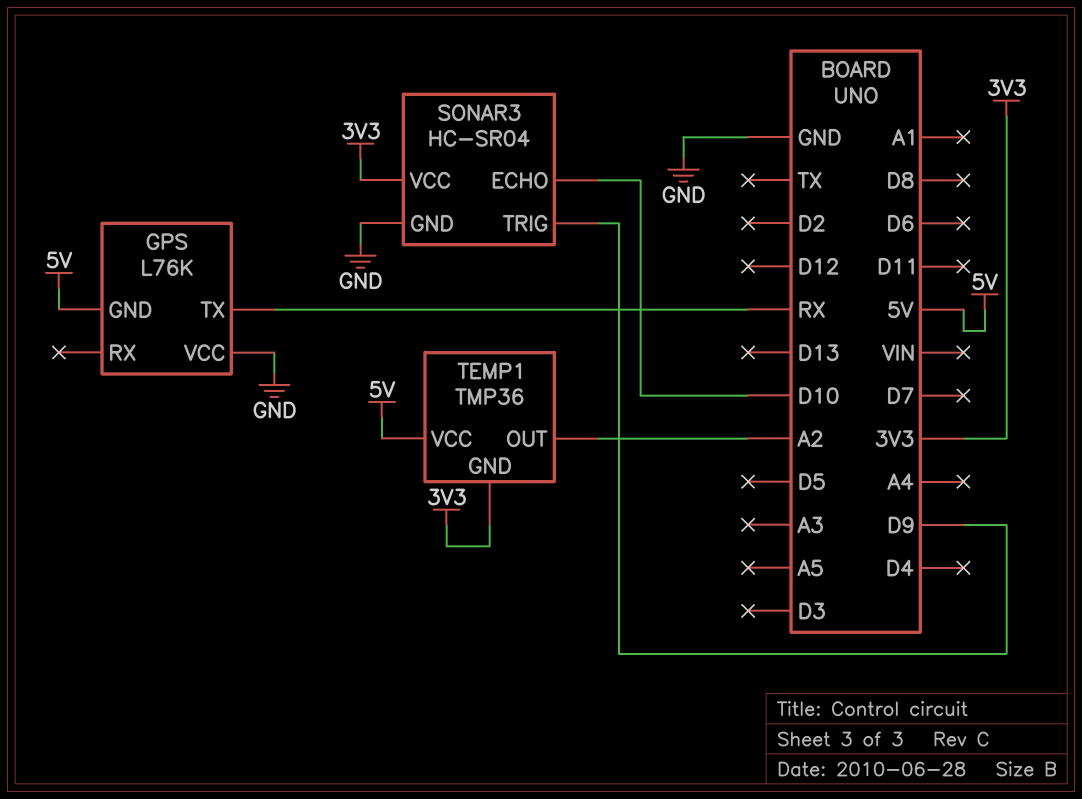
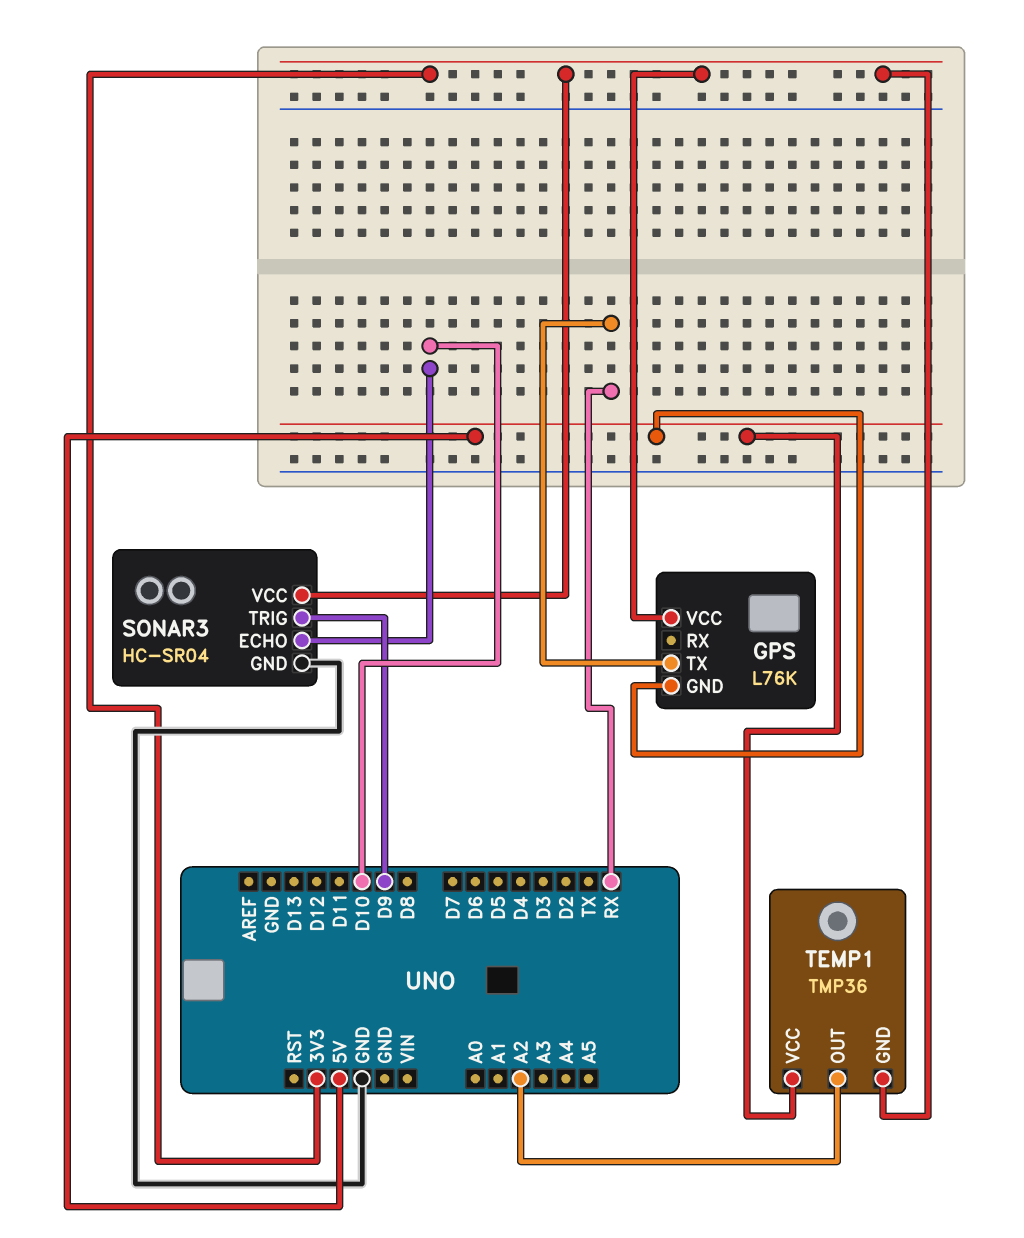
GPS pin VCC: GND -> 3V3

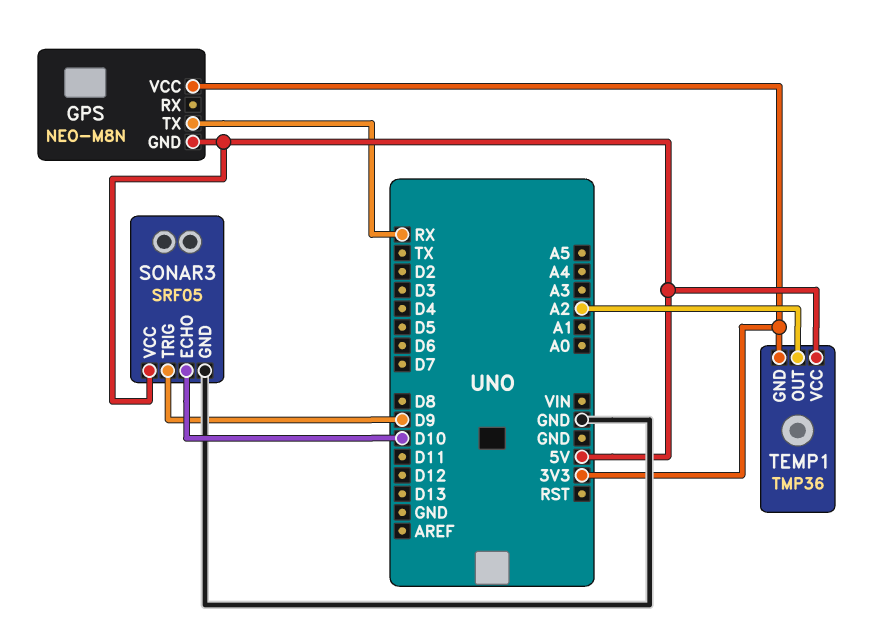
GPS: L76K -> NEO-M8N
SONAR3: HC-SR04 -> SRF05
SONAR3 pin VCC: 3V3 -> 5V

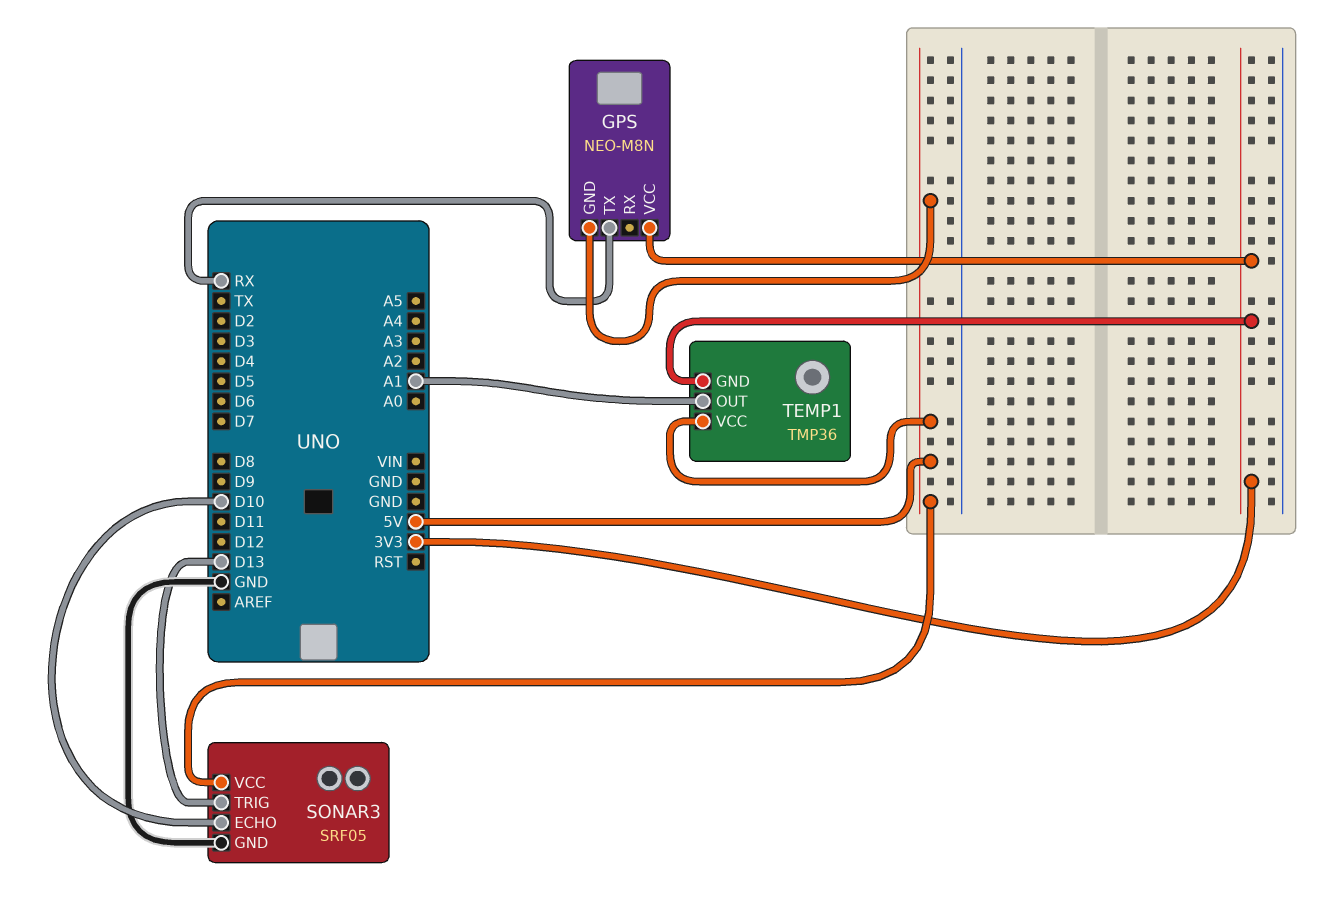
SONAR3 pin TRIG: D9 -> D13
TEMP1 pin OUT: A2 -> A1

